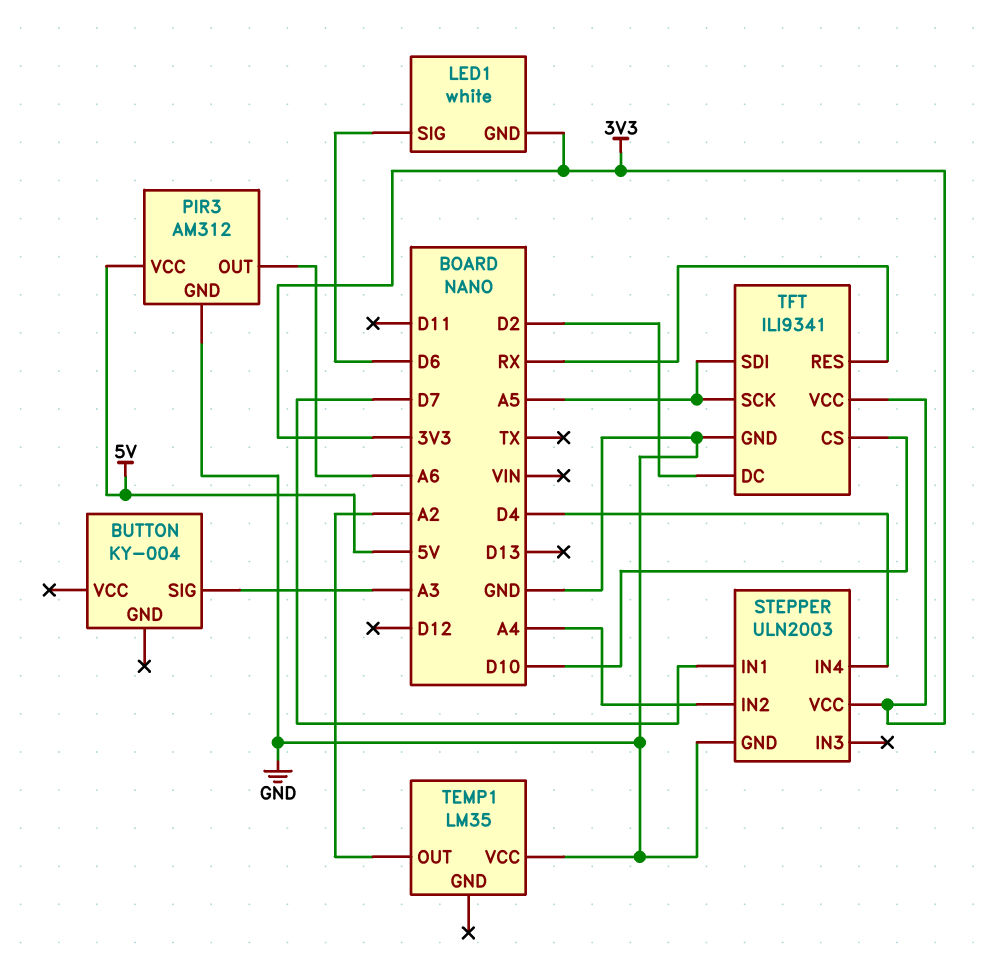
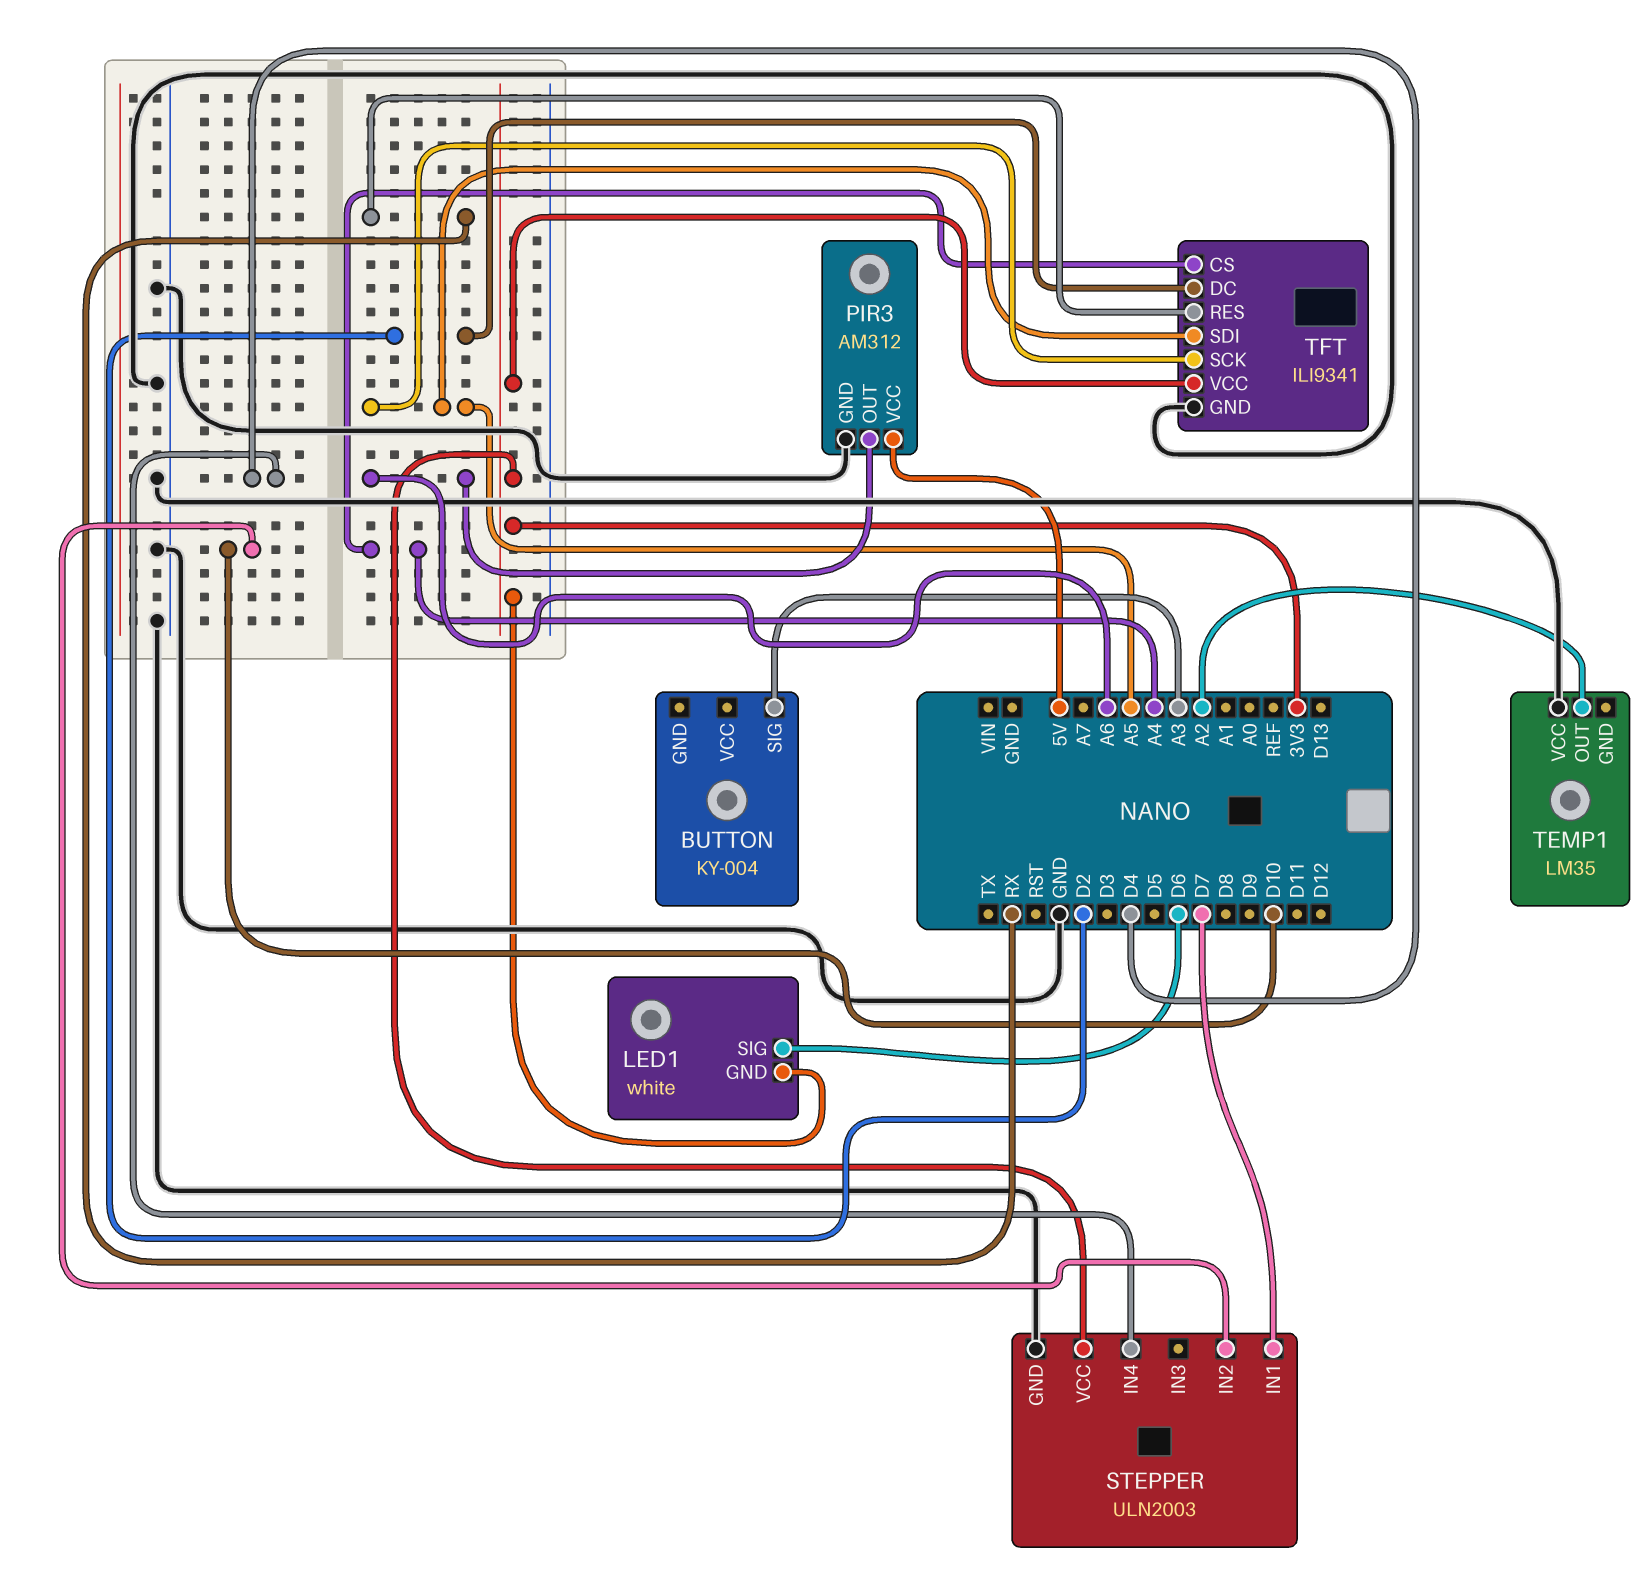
STEPPER pin IN2: A4 -> D10
TFT pin CS: D10 -> A4

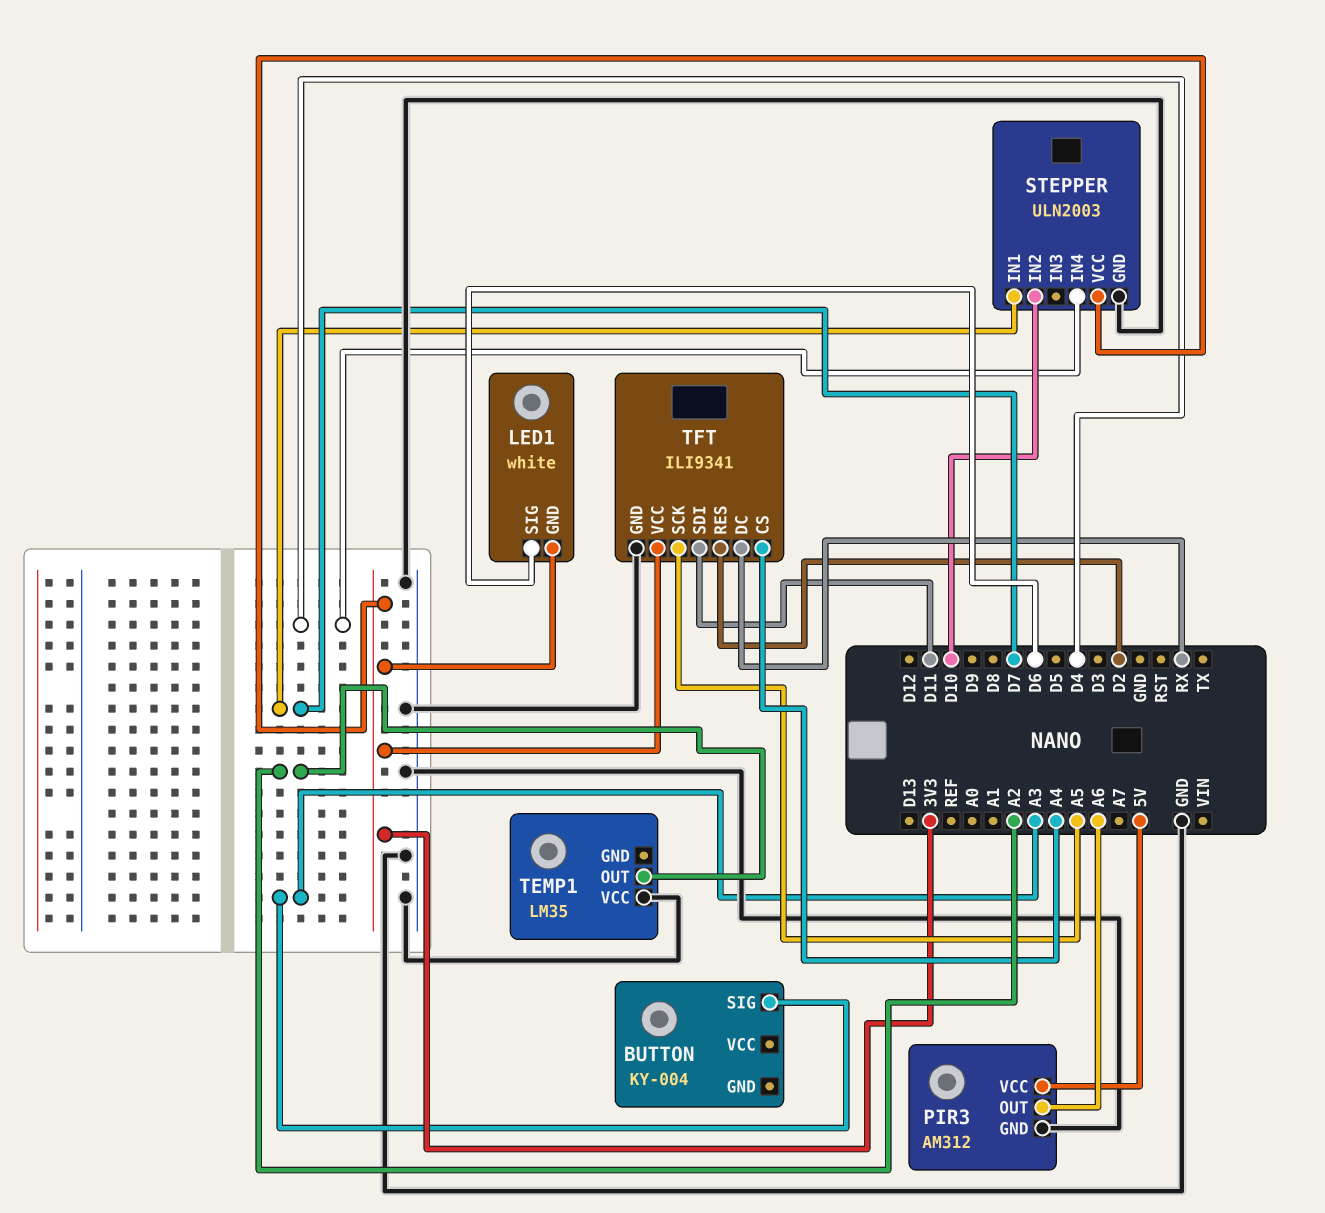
TFT pin DC: D2 -> RX
TFT pin RES: RX -> D2
TFT pin SDI: A5 -> D11

